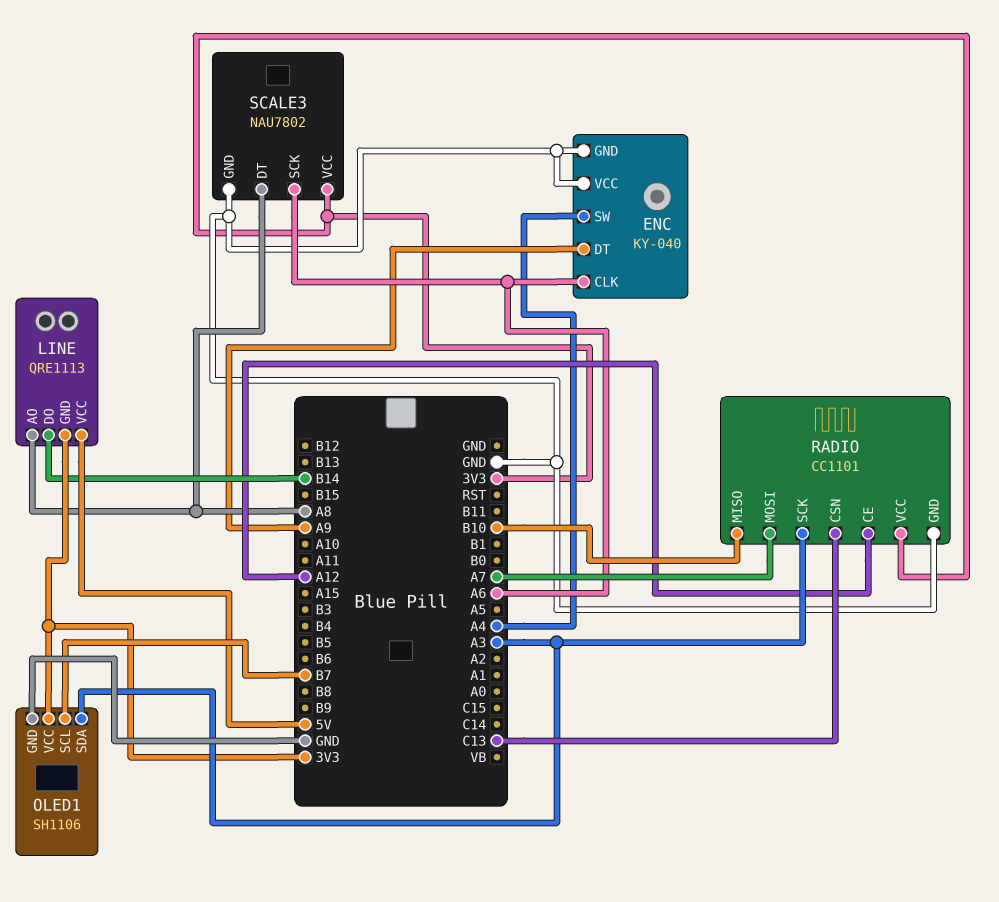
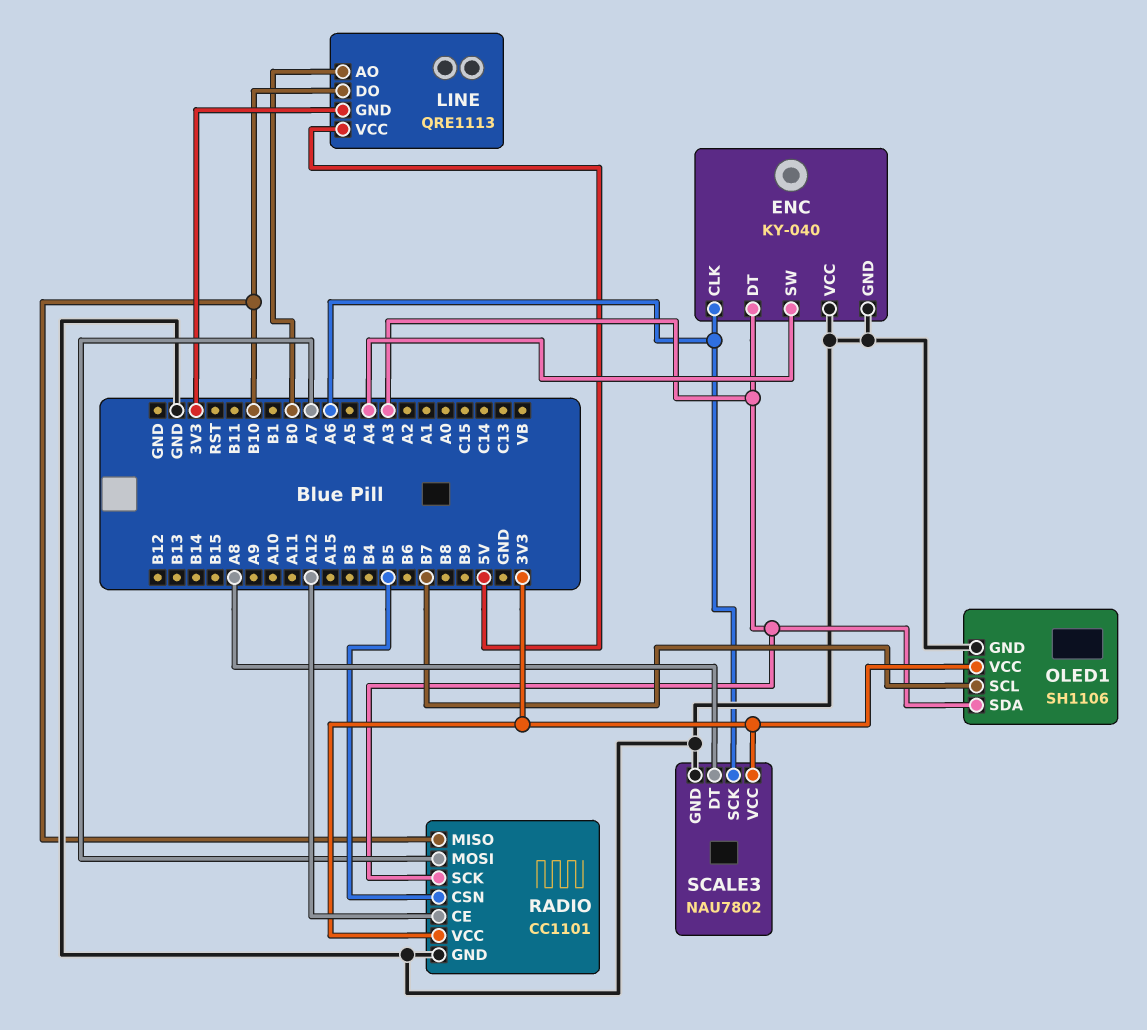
ENC pin DT: A9 -> A3
LINE pin AO: A8 -> B0
LINE pin DO: B14 -> B10
RADIO pin CSN: C13 -> B5

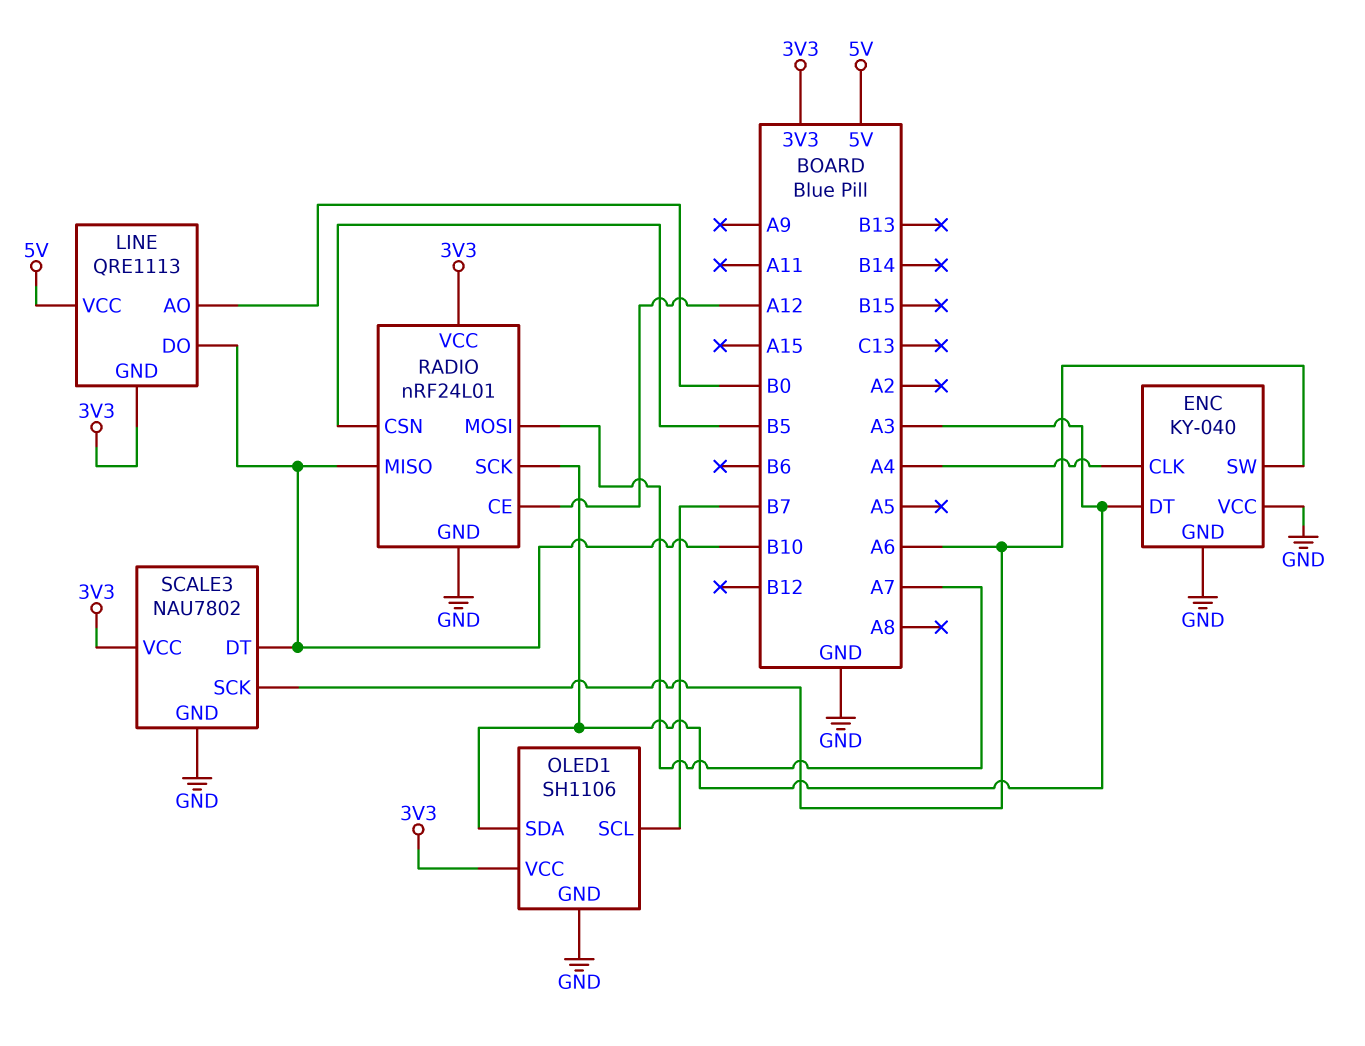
ENC pin CLK: A6 -> A4
ENC pin SW: A4 -> A6
RADIO: CC1101 -> nRF24L01
SCALE3 pin DT: A8 -> B10

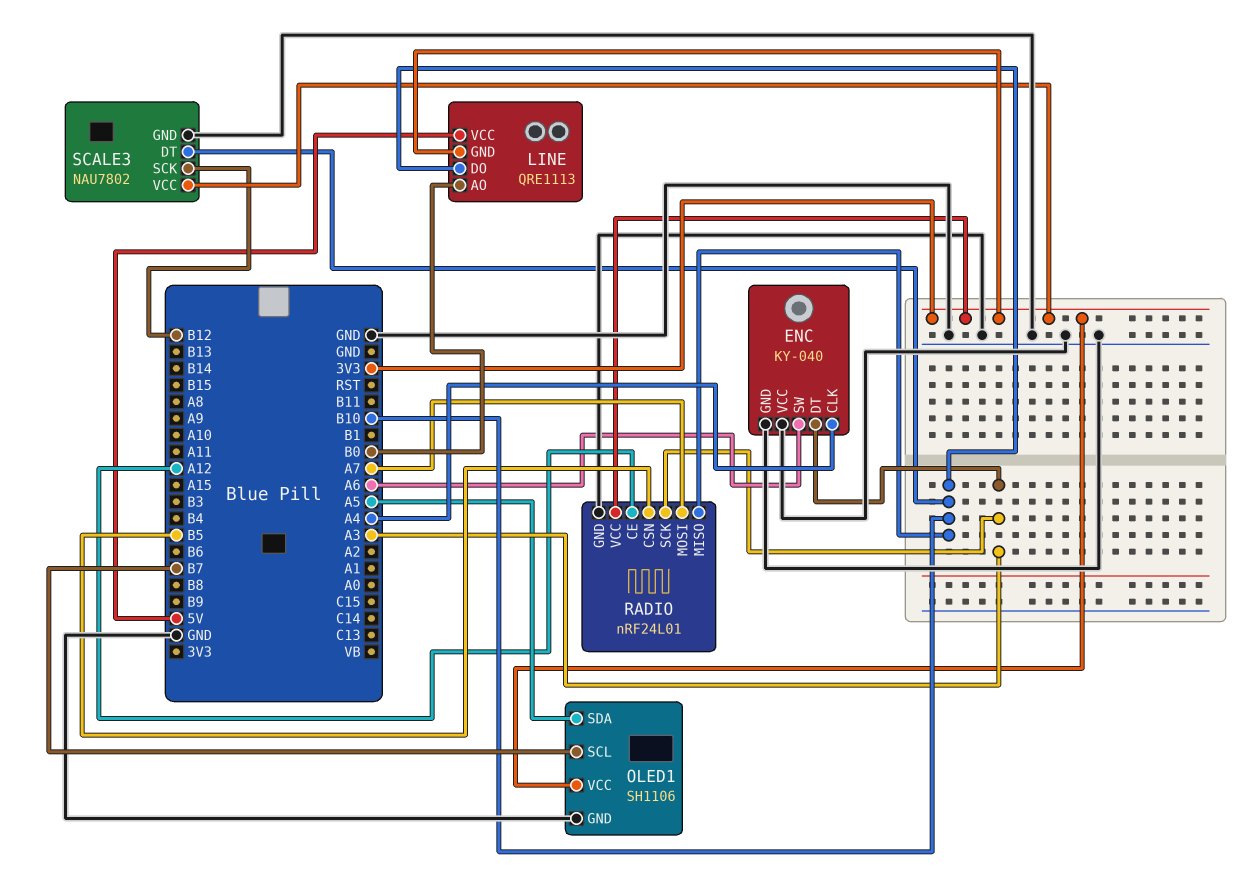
OLED1 pin SDA: A3 -> A5
SCALE3 pin SCK: A6 -> B12

